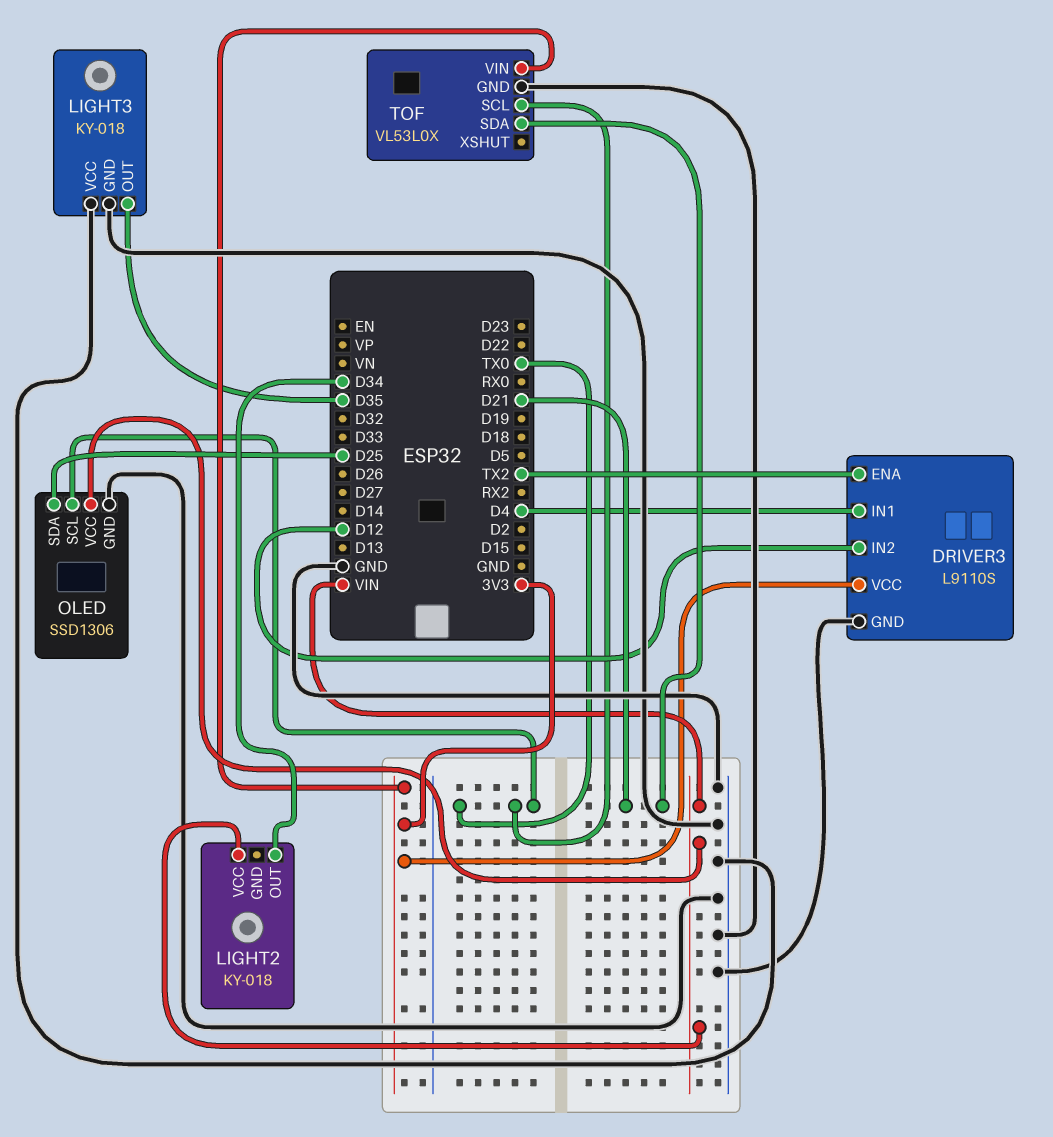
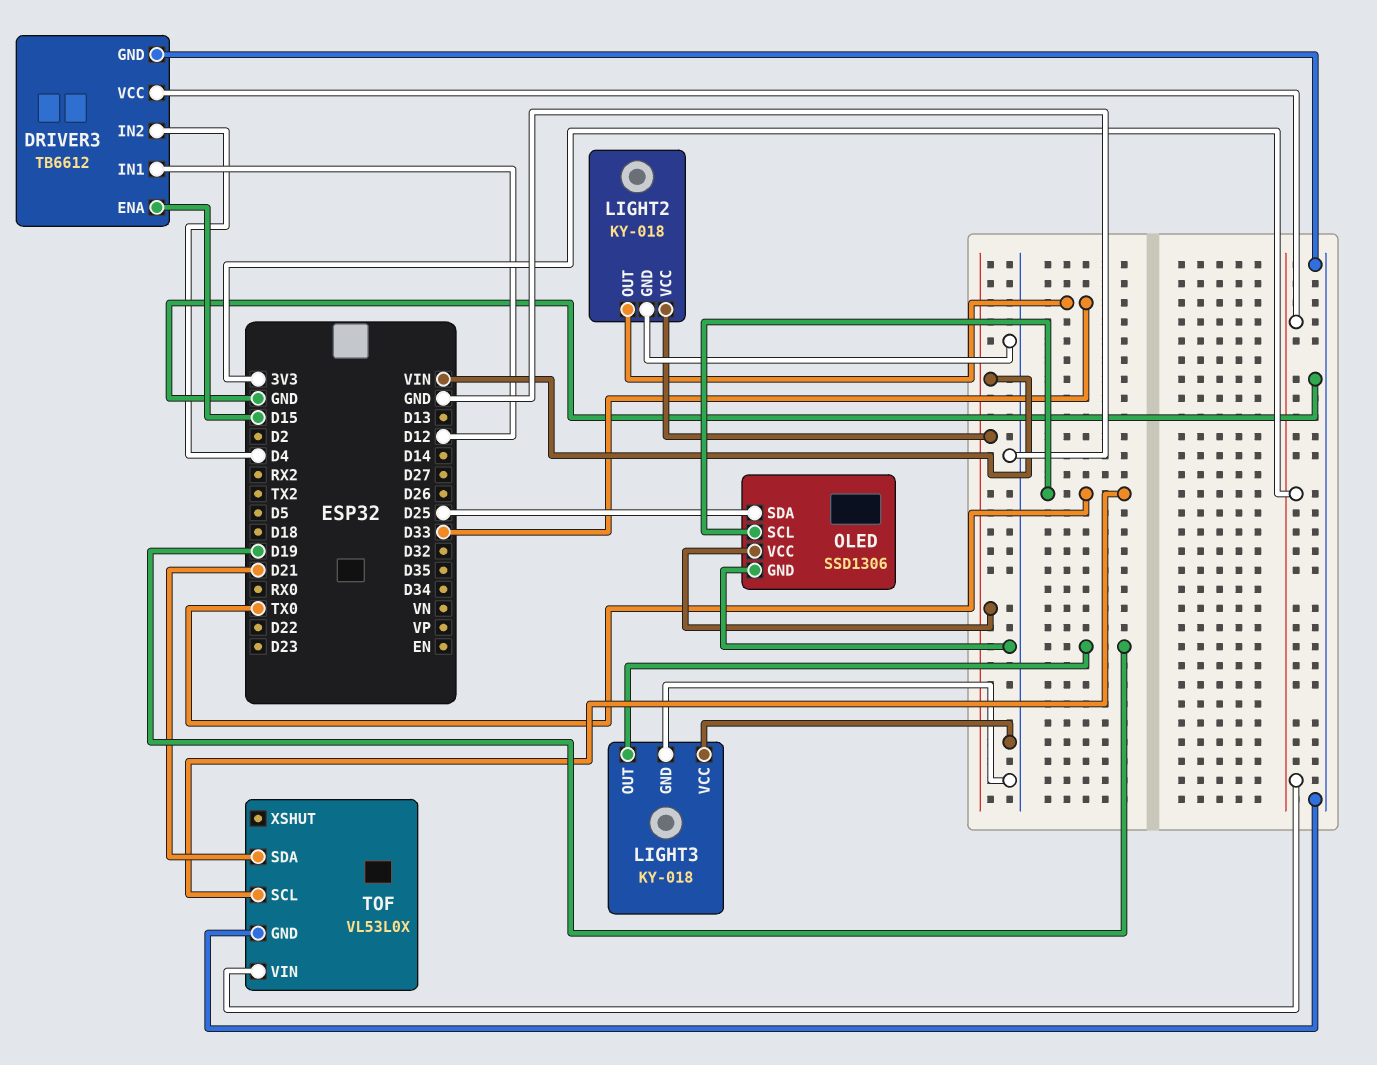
DRIVER3: L9110S -> TB6612
DRIVER3 pin ENA: TX2 -> D15
DRIVER3 pin IN1: D4 -> D12
DRIVER3 pin IN2: D12 -> D4
LIGHT2 pin GND: none -> GND
LIGHT2 pin OUT: D34 -> D33
LIGHT3 pin OUT: D35 -> D19

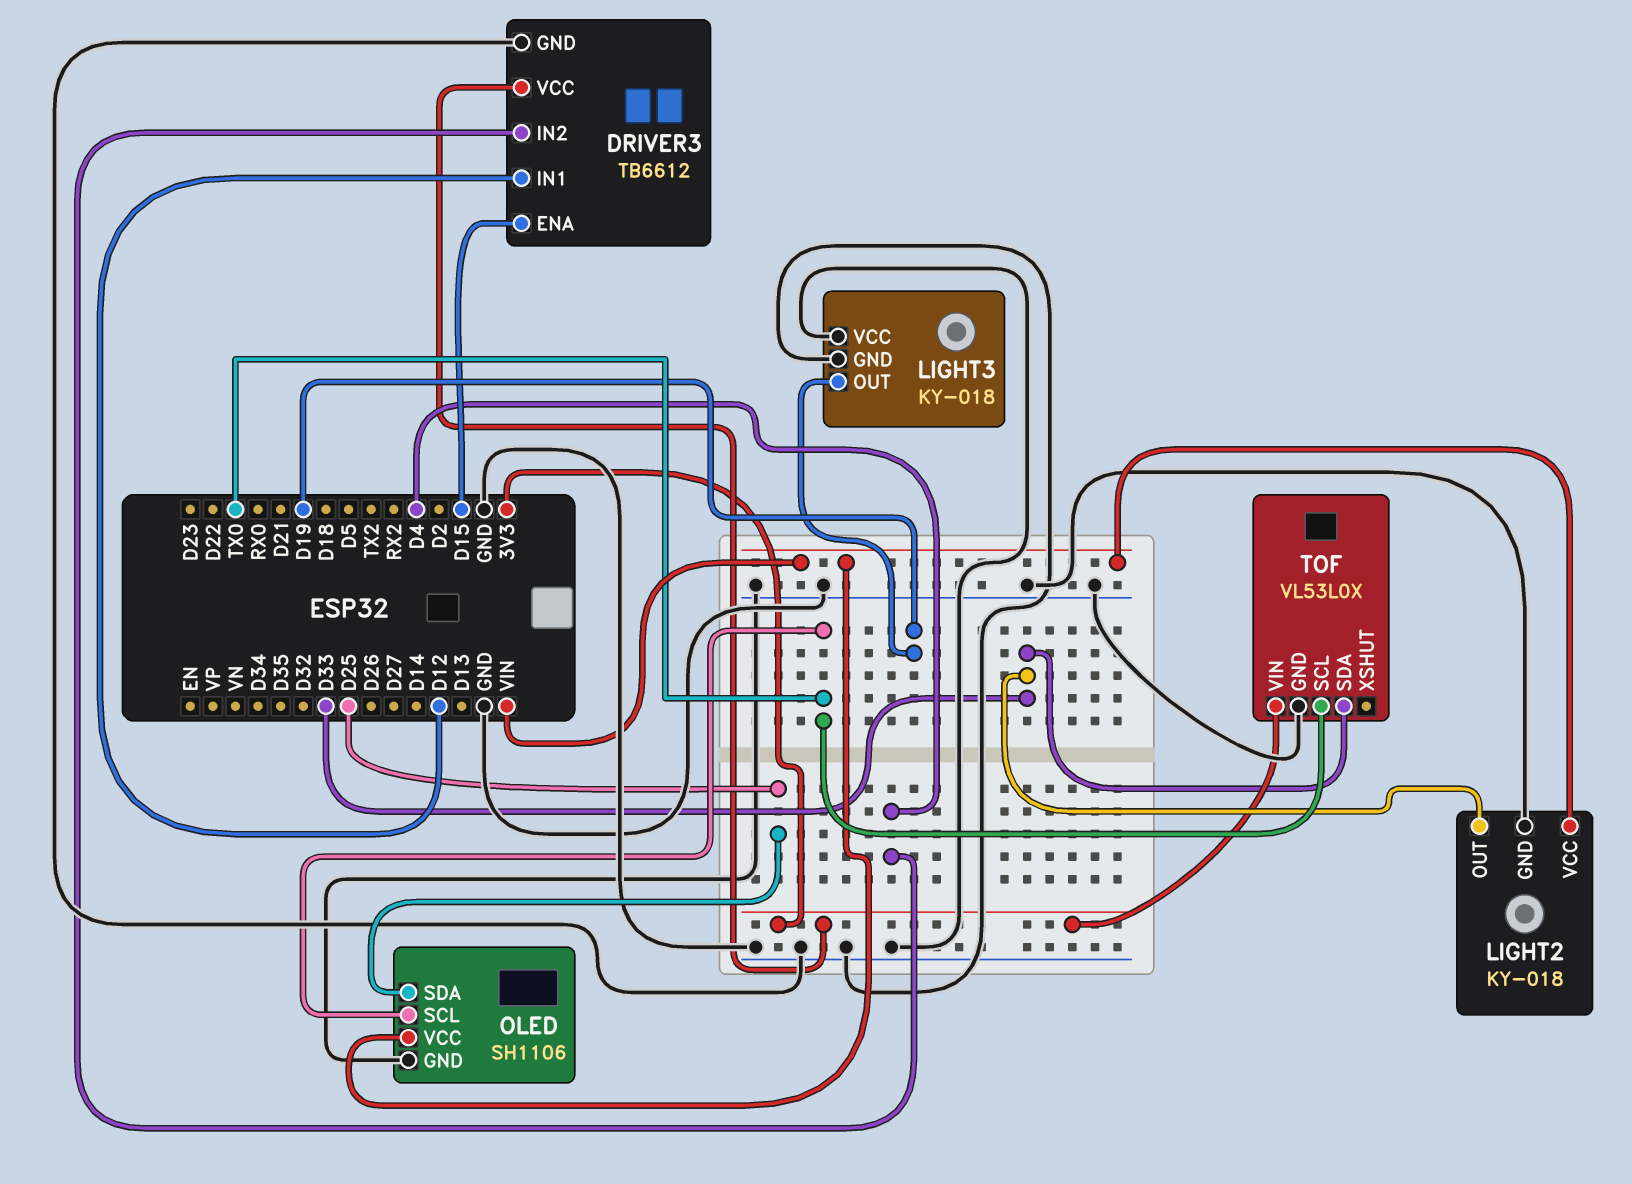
OLED: SSD1306 -> SH1106
TOF pin SDA: D21 -> D33

